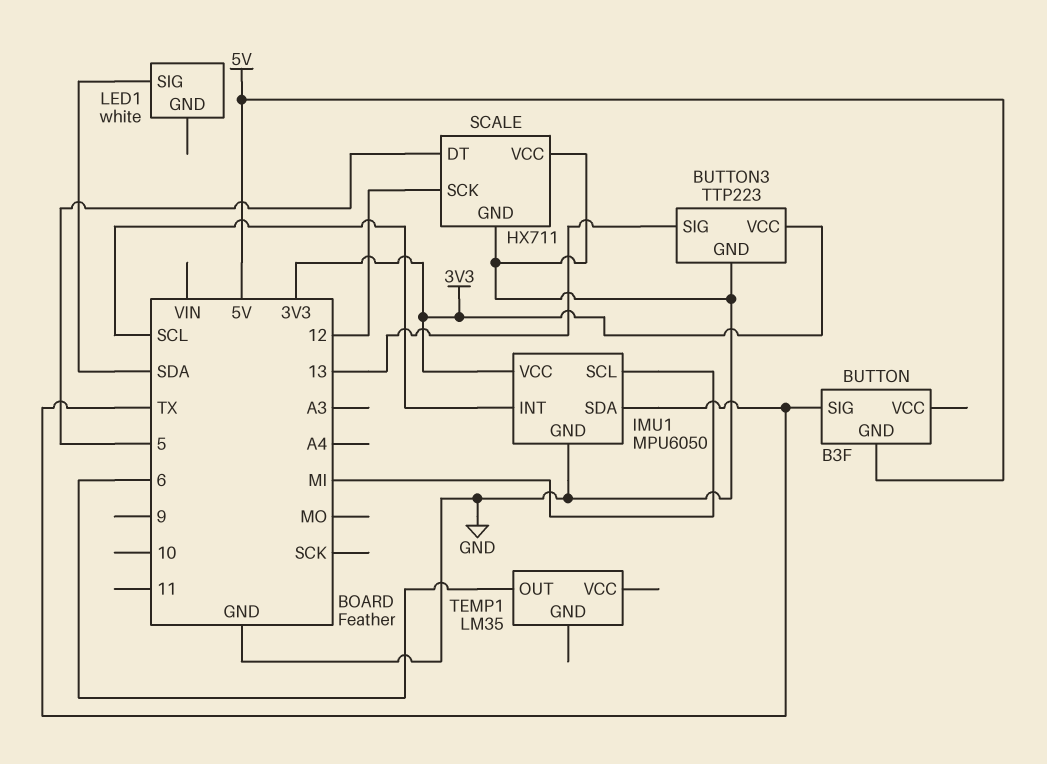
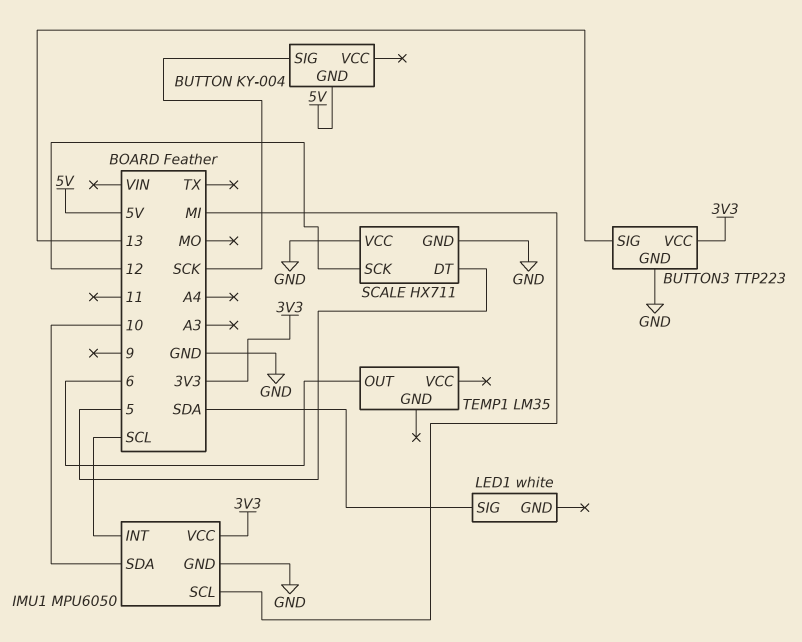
BUTTON: B3F -> KY-004
BUTTON pin SIG: TX -> SCK
IMU1 pin SDA: TX -> 10

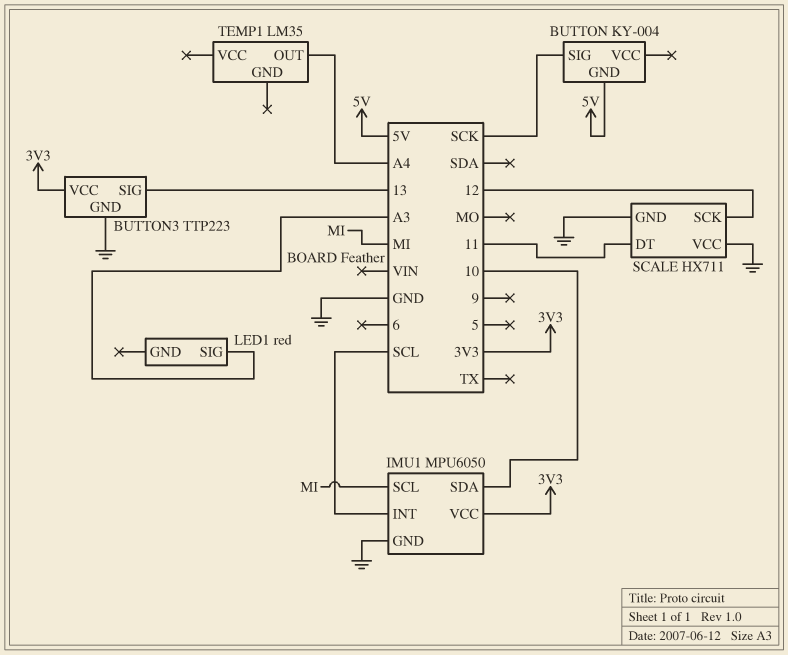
LED1: white -> red
LED1 pin SIG: SDA -> A3
SCALE pin DT: 5 -> 11
TEMP1 pin OUT: 6 -> A4

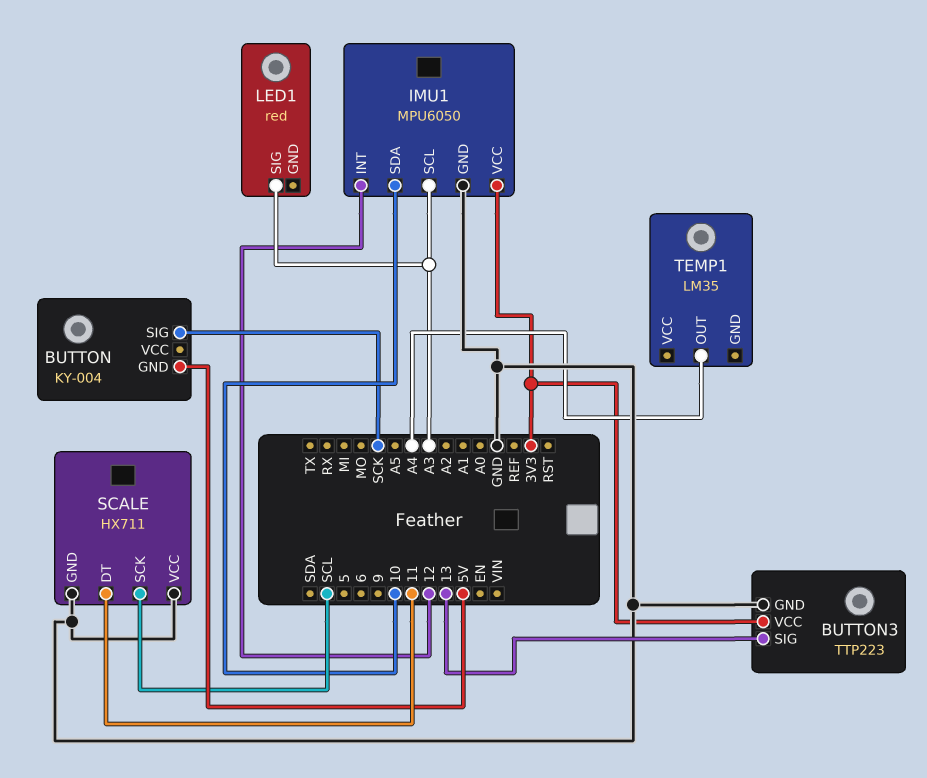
IMU1 pin INT: SCL -> 12
IMU1 pin SCL: MI -> A3
SCALE pin SCK: 12 -> SCL

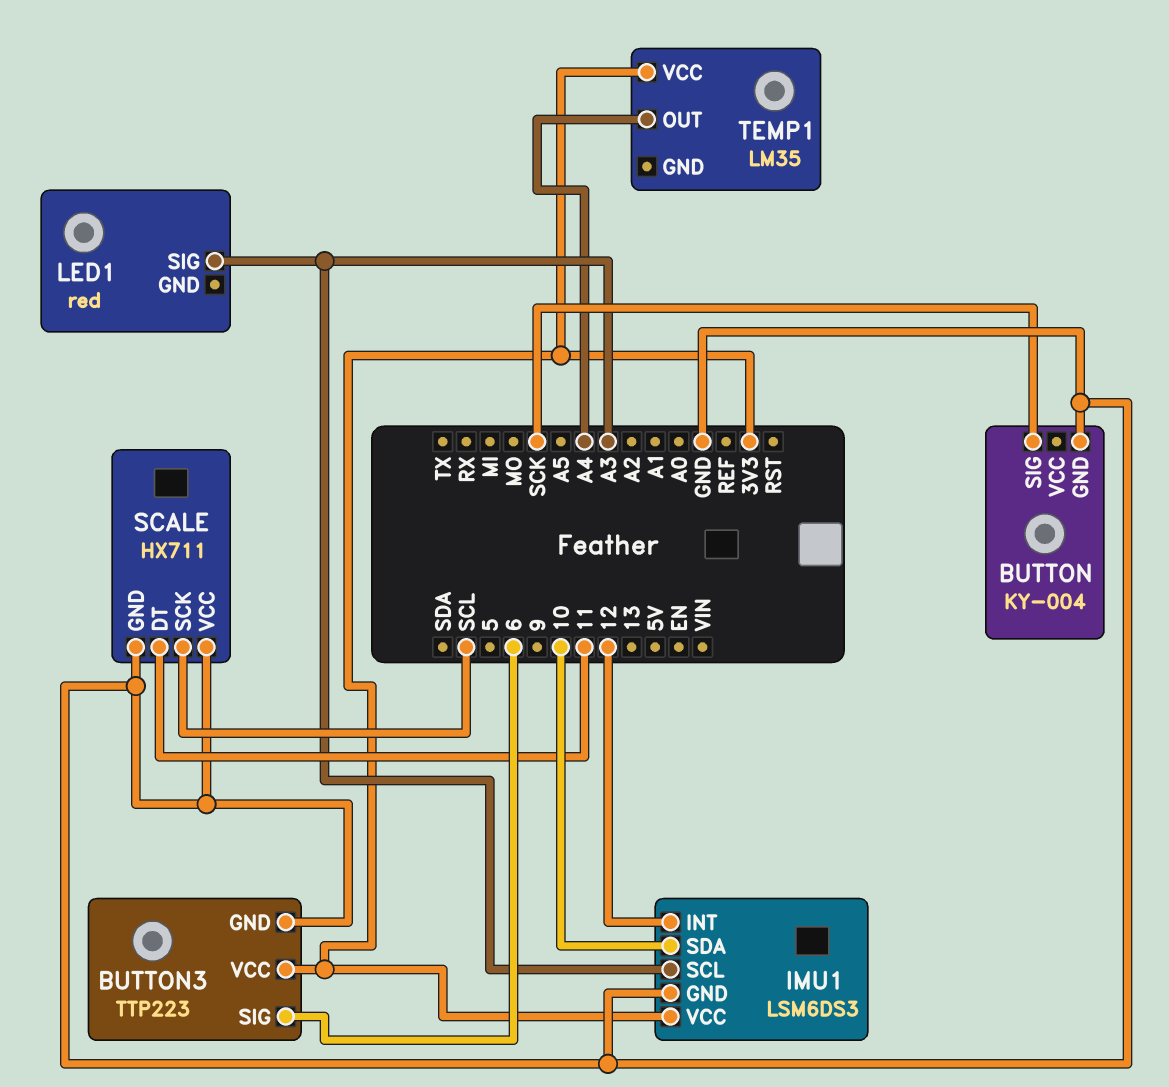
BUTTON pin GND: 5V -> GND
BUTTON3 pin SIG: 13 -> 6
IMU1: MPU6050 -> LSM6DS3
TEMP1 pin VCC: none -> 3V3

